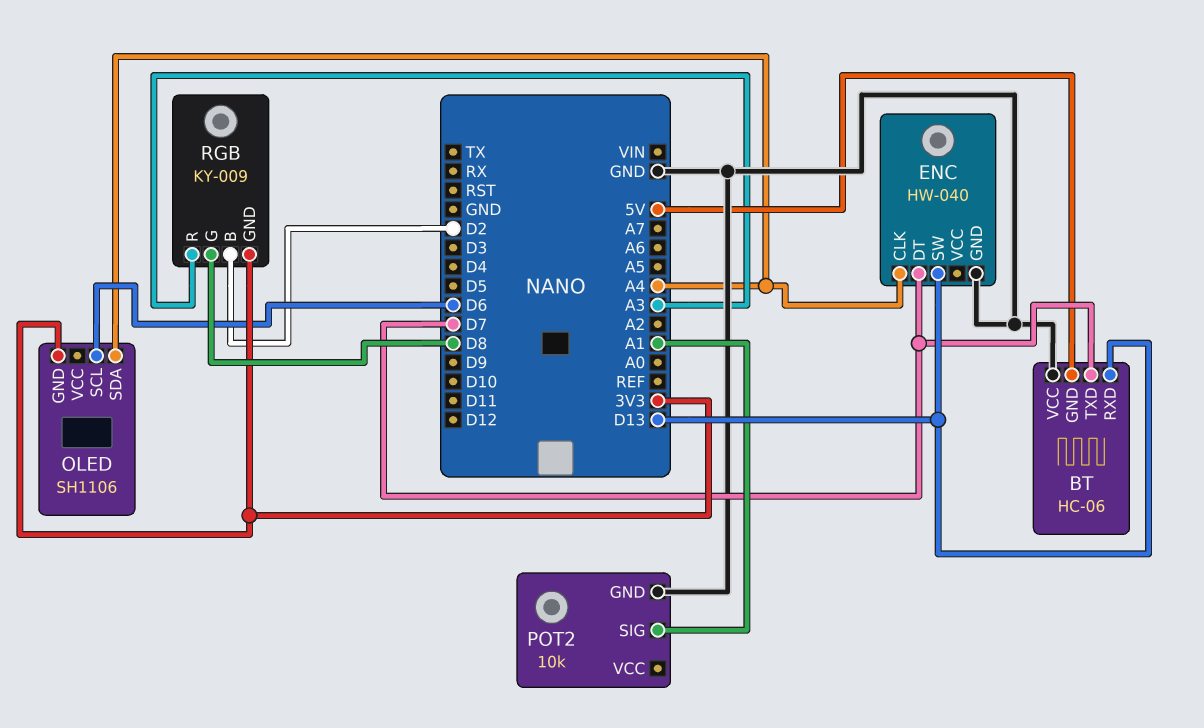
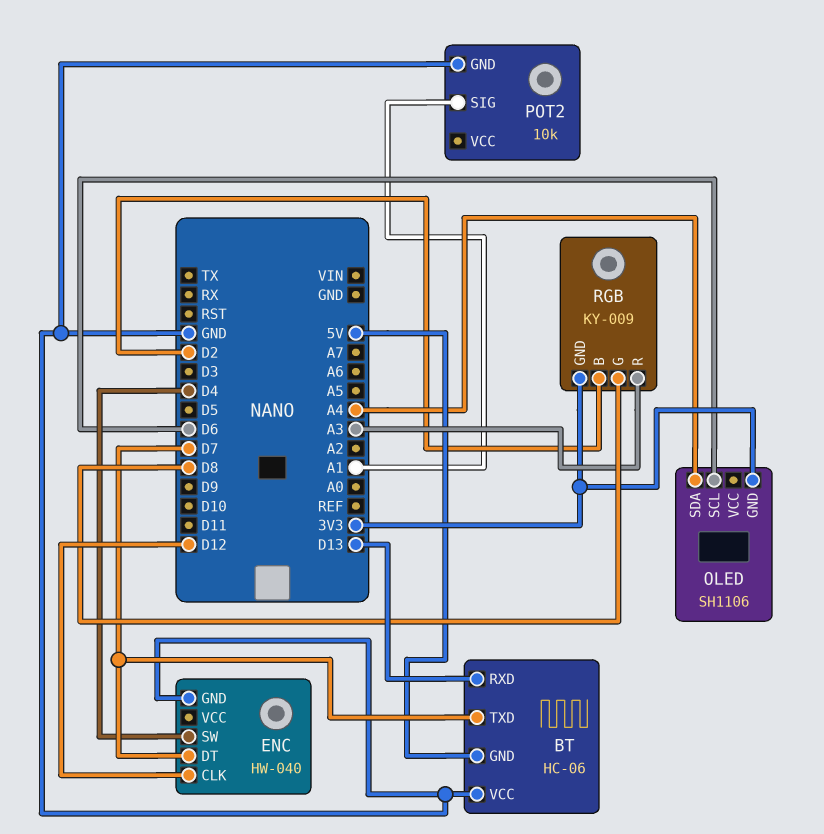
ENC pin CLK: A4 -> D12
ENC pin SW: D13 -> D4

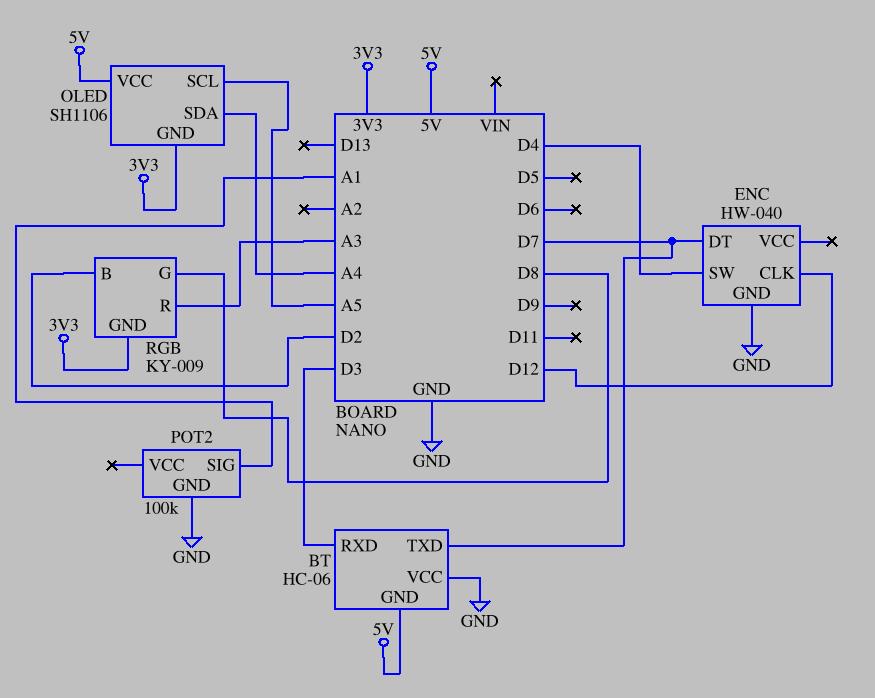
BT pin RXD: D13 -> D3
OLED pin SCL: D6 -> A5
OLED pin VCC: none -> 5V
POT2: 10k -> 100k

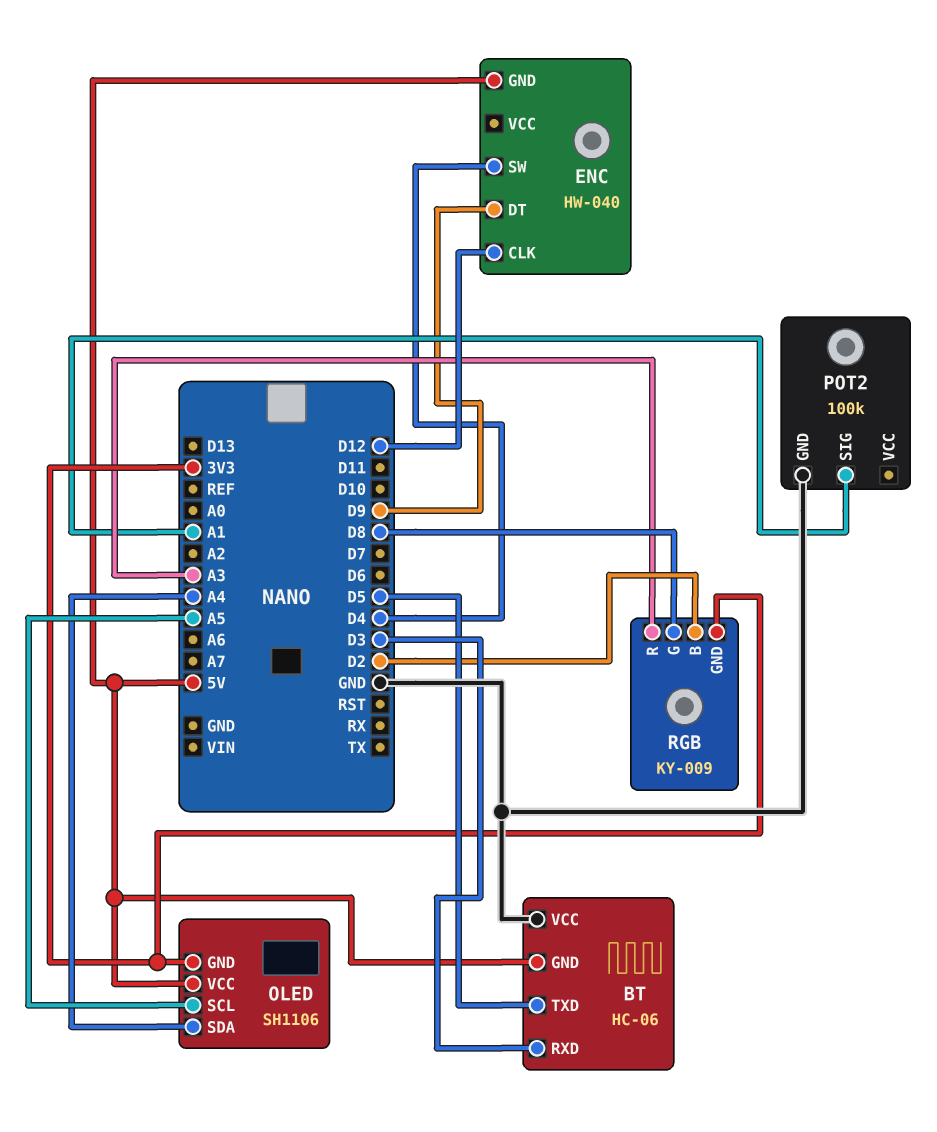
BT pin TXD: D7 -> D5
ENC pin DT: D7 -> D9
ENC pin GND: GND -> 5V

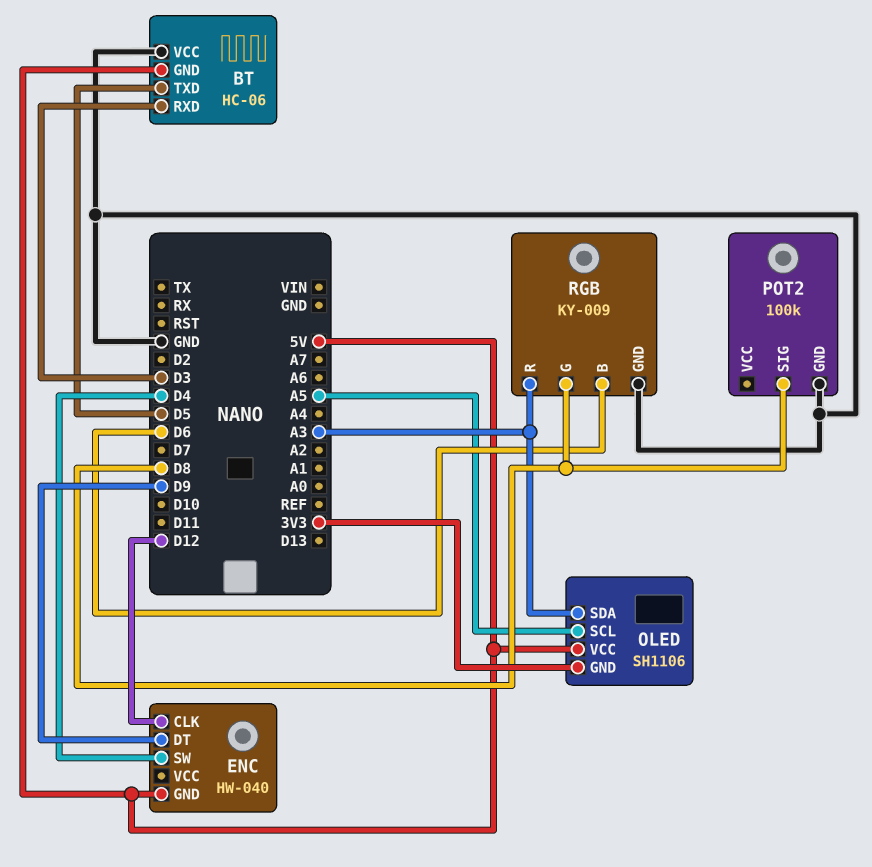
OLED pin SDA: A4 -> A3
POT2 pin SIG: A1 -> D8
RGB pin B: D2 -> D6
RGB pin GND: 3V3 -> GND

